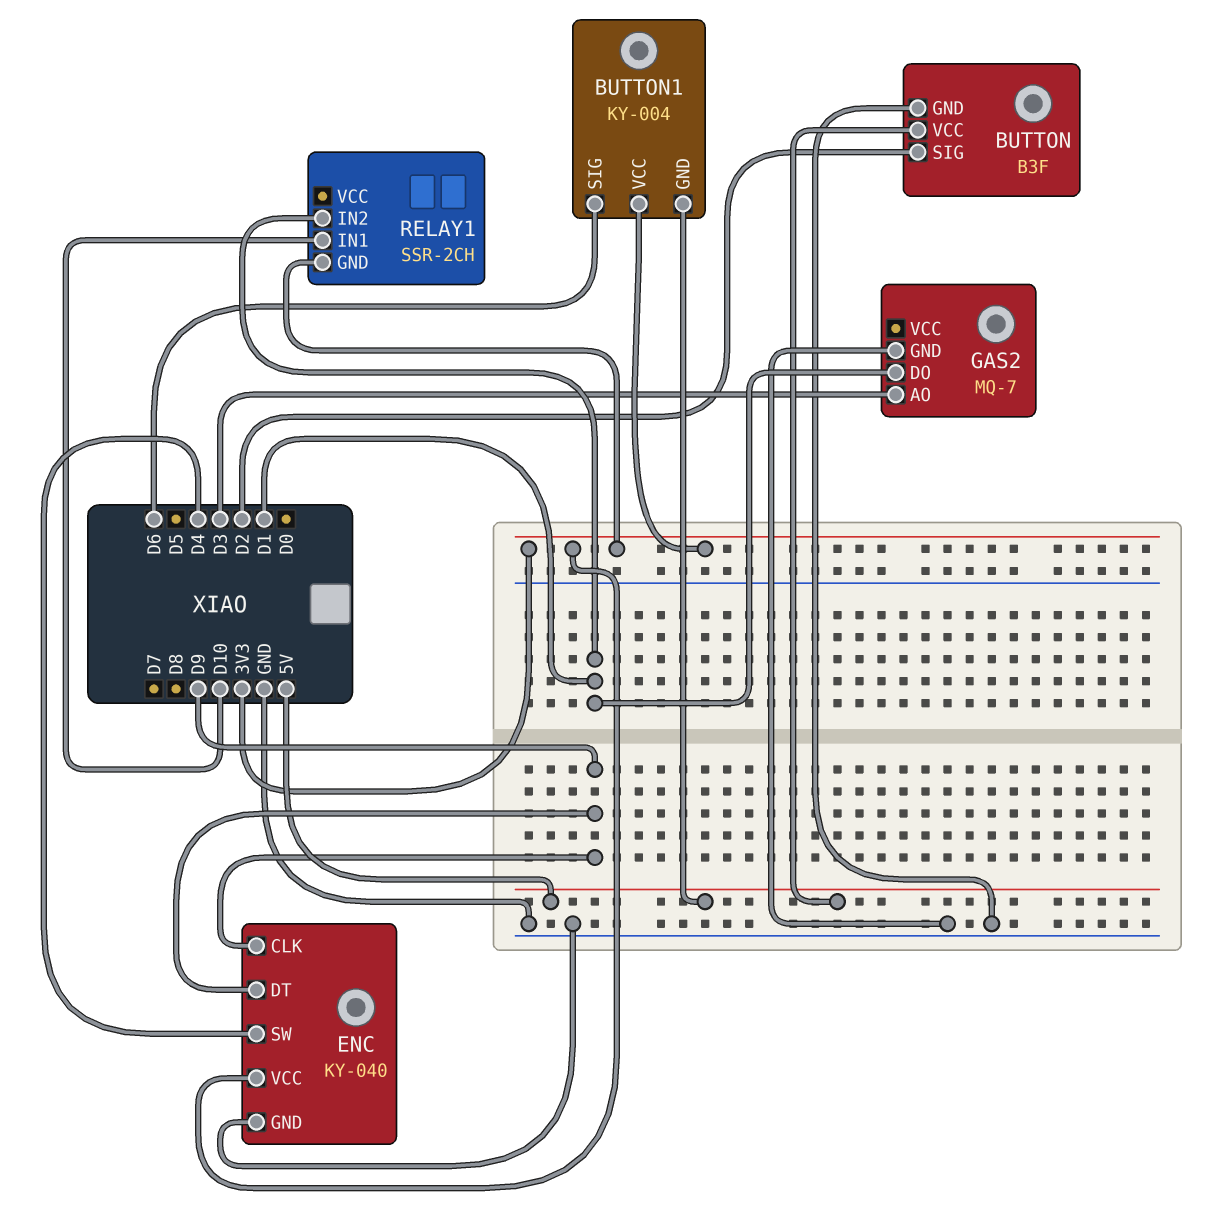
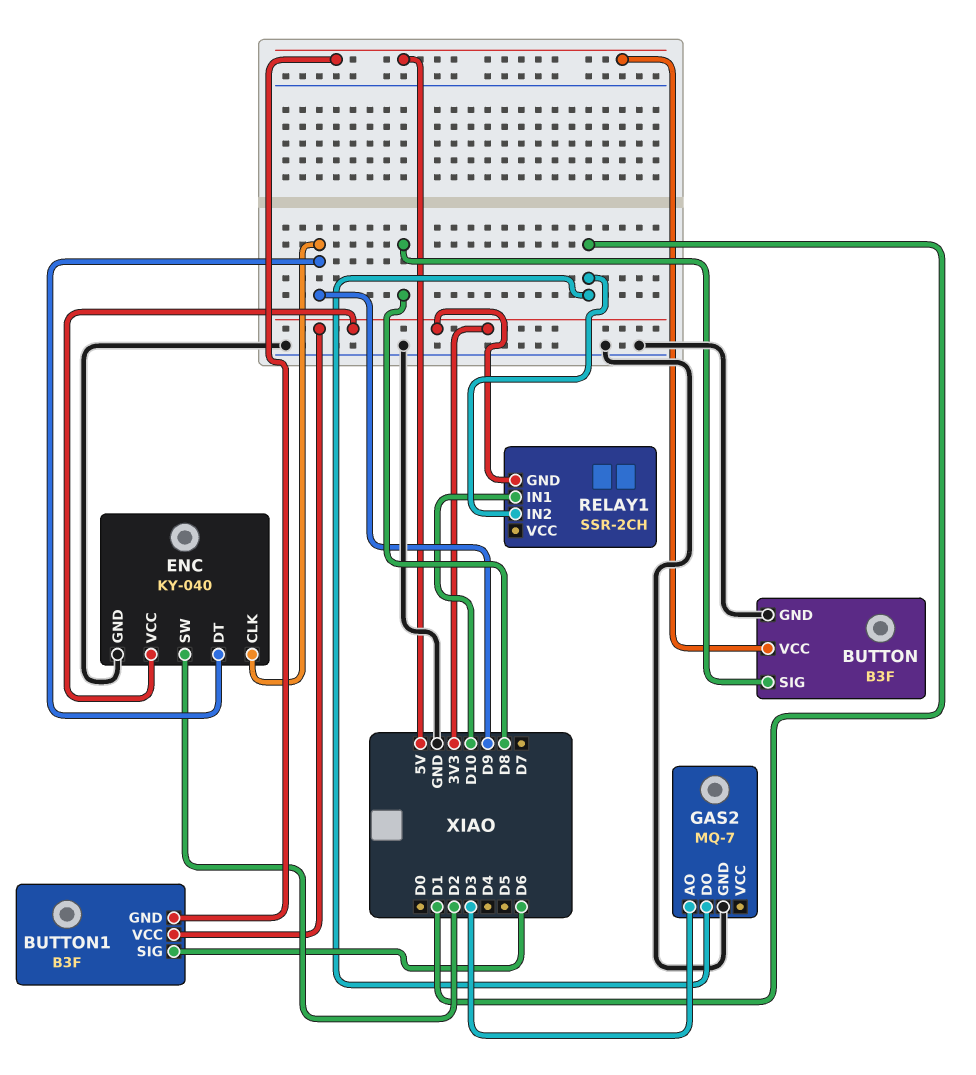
BUTTON pin SIG: D2 -> D8
BUTTON1: KY-004 -> B3F
ENC pin SW: D4 -> D2

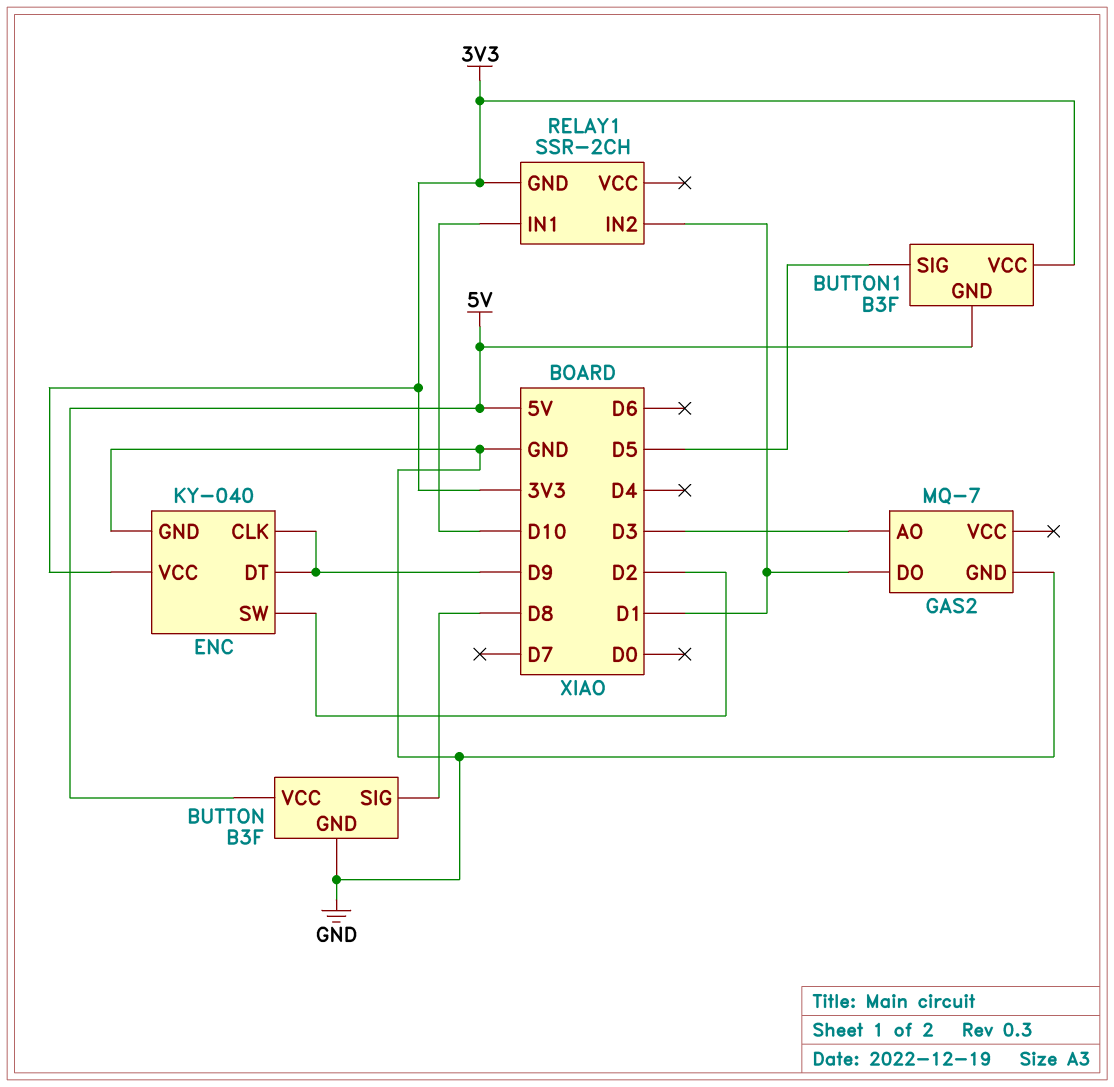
BUTTON1 pin SIG: D6 -> D5

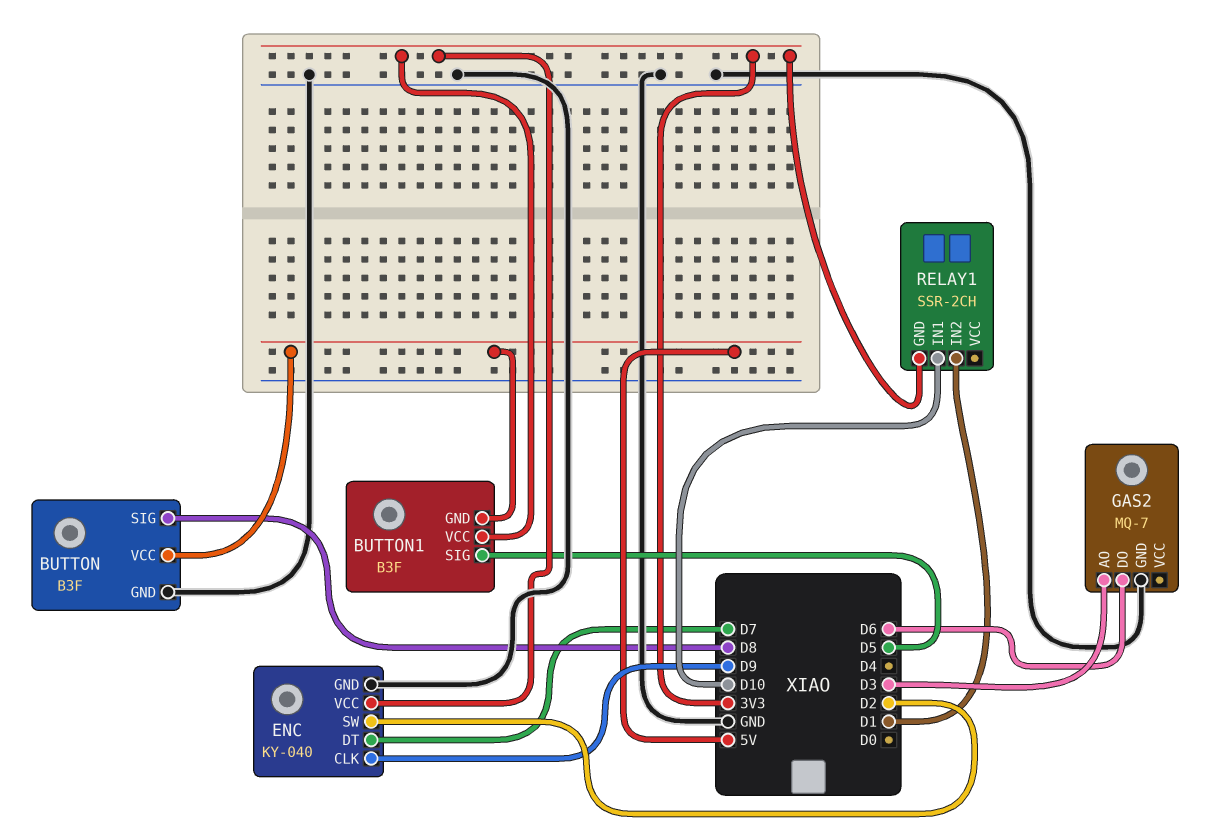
ENC pin DT: D9 -> D7
GAS2 pin DO: D1 -> D6

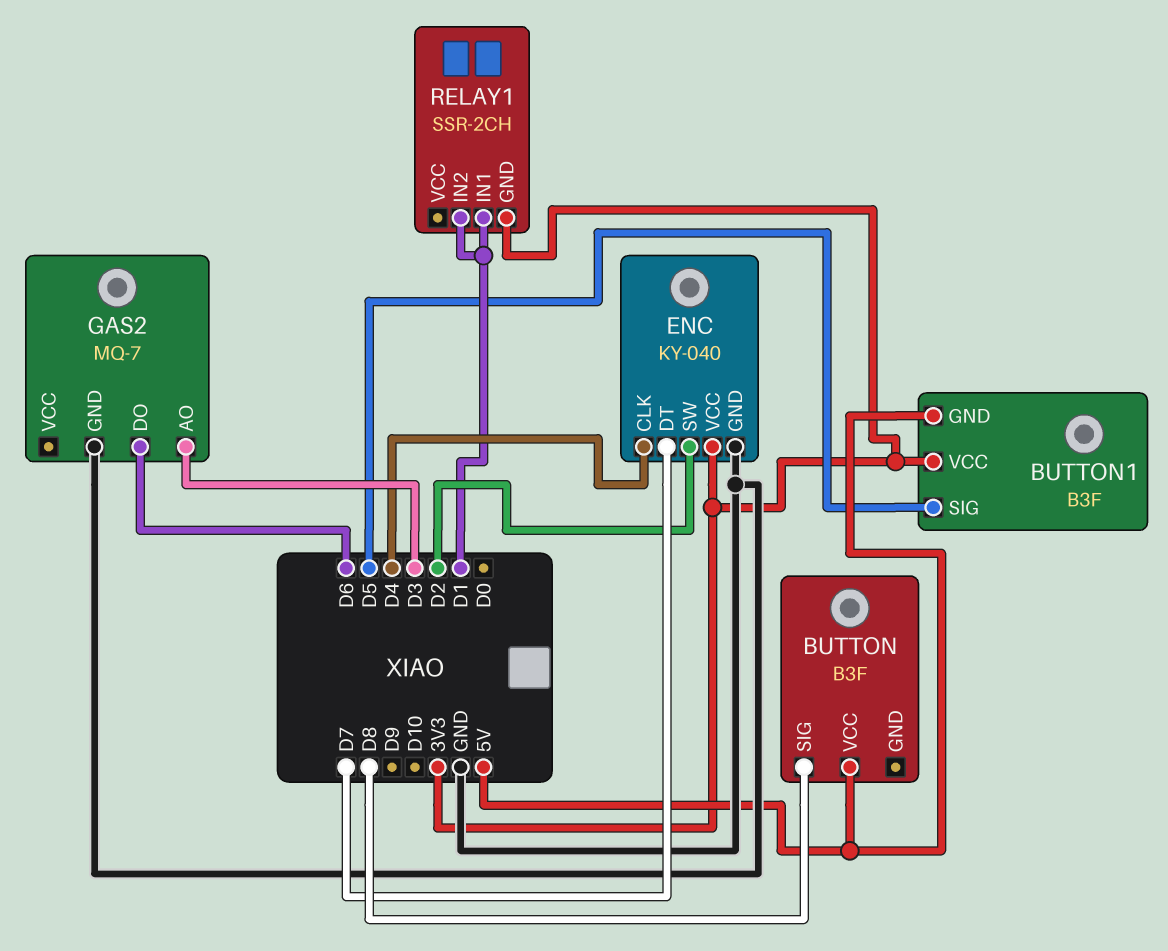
BUTTON pin GND: GND -> none
ENC pin CLK: D9 -> D4
RELAY1 pin IN1: D10 -> D1

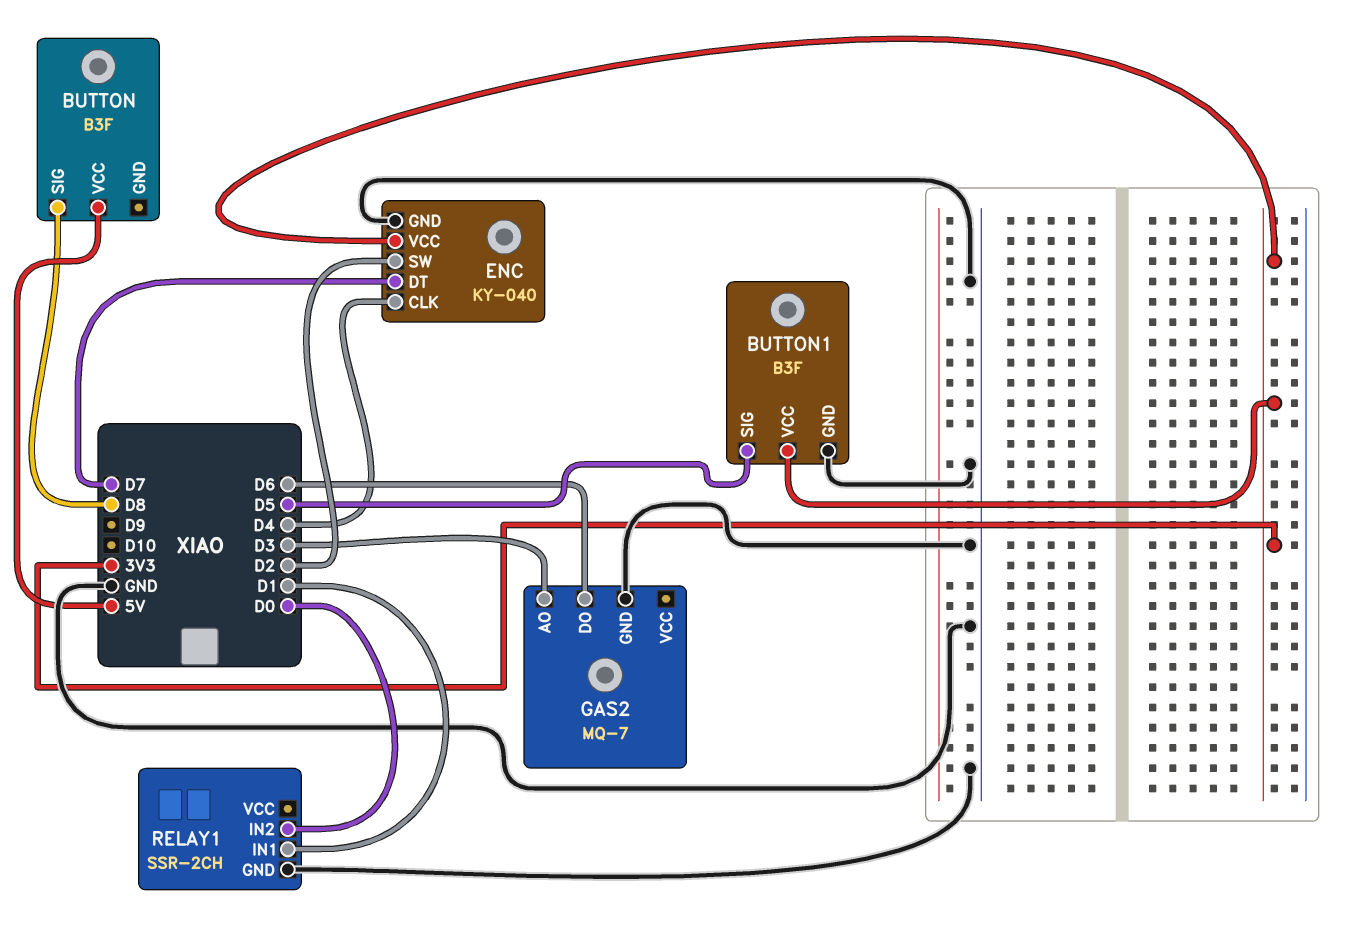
BUTTON1 pin GND: 5V -> GND
RELAY1 pin GND: 3V3 -> GND
RELAY1 pin IN2: D1 -> D0

